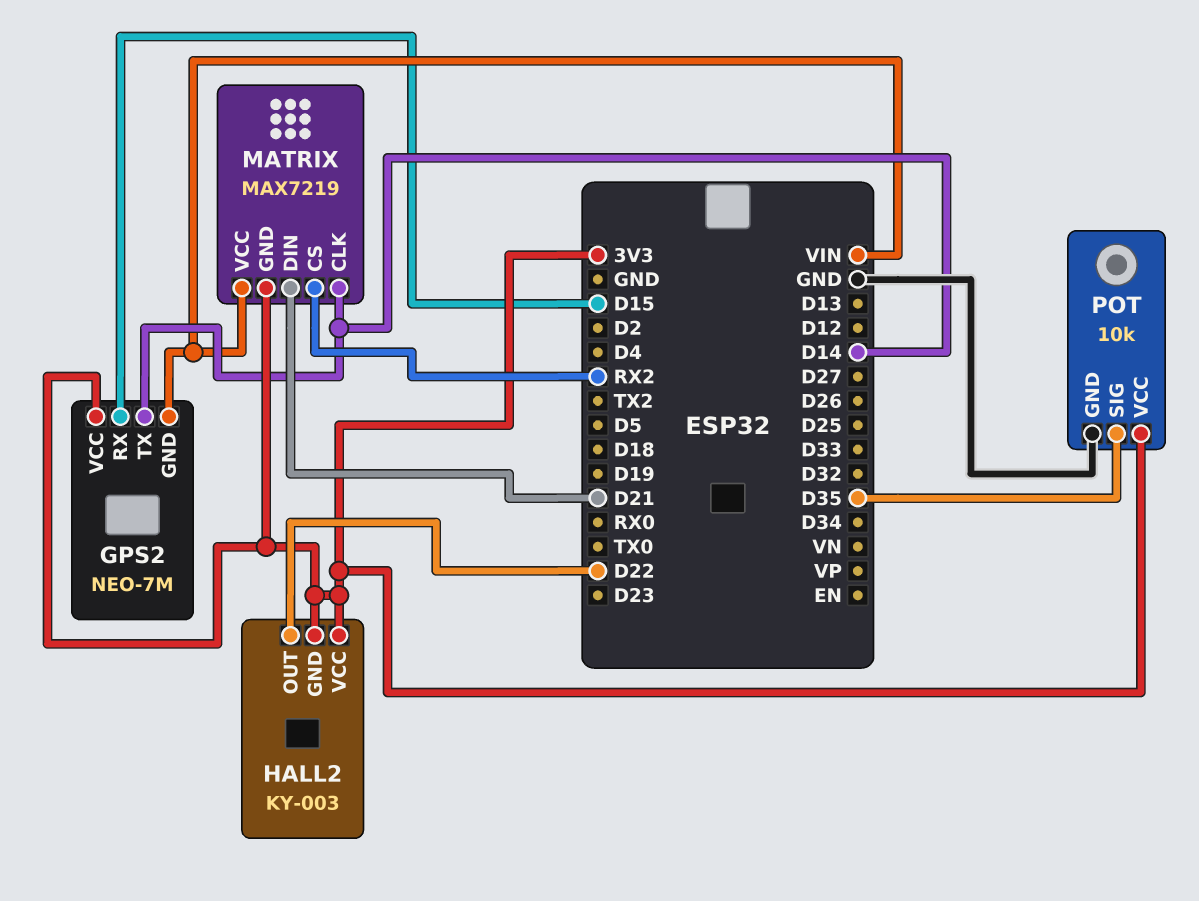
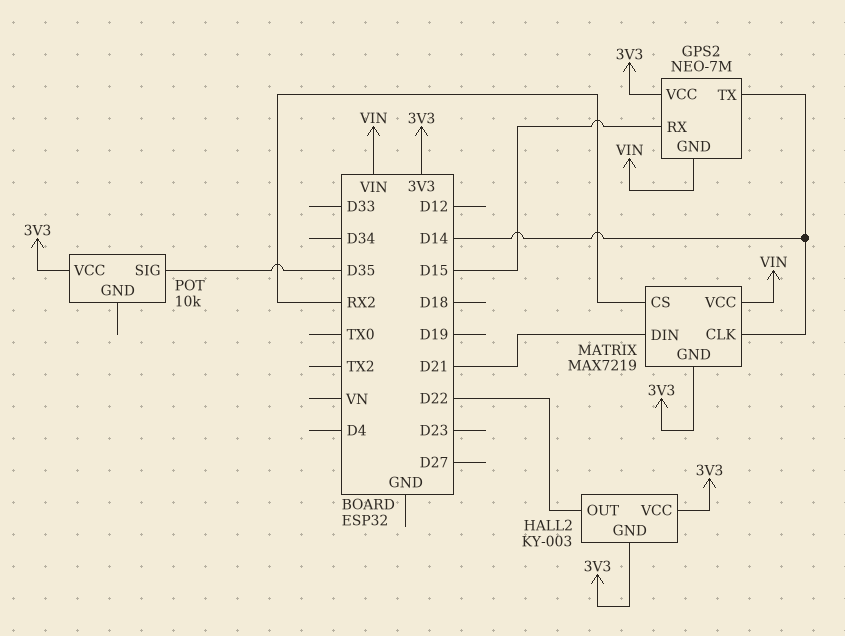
POT pin GND: GND -> none

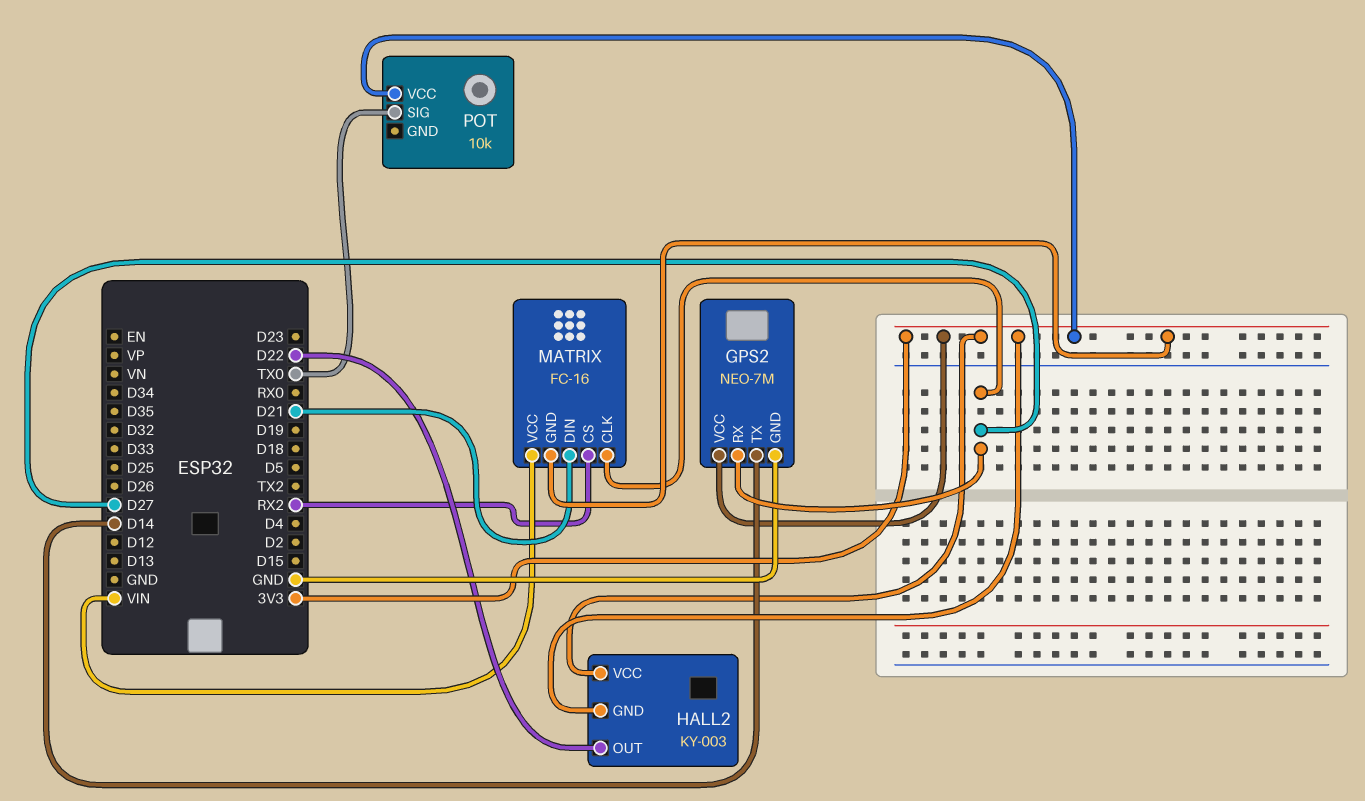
GPS2 pin GND: VIN -> GND
GPS2 pin RX: D15 -> D27
MATRIX: MAX7219 -> FC-16
MATRIX pin CLK: D14 -> D27
POT pin SIG: D35 -> TX0

